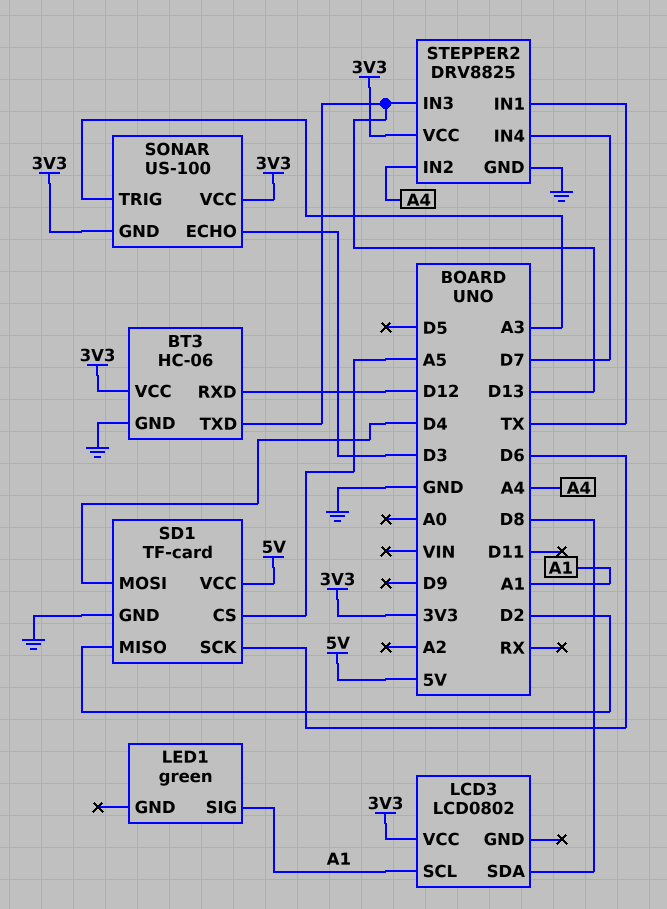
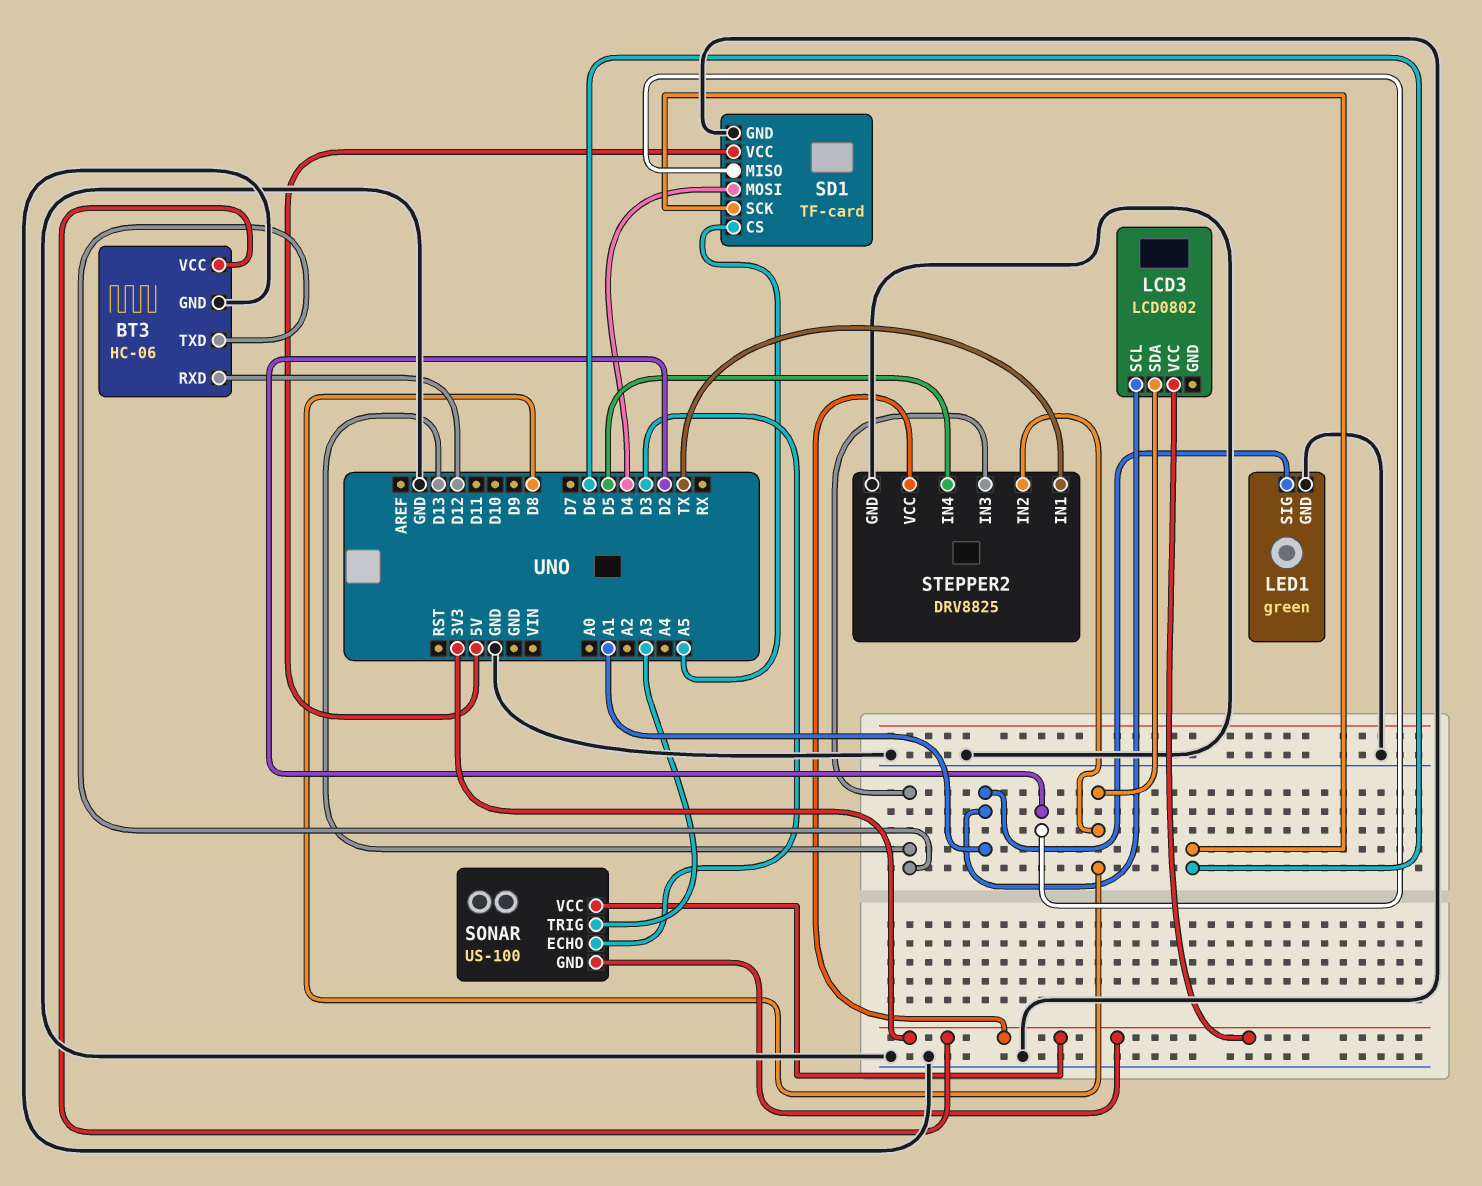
LED1 pin GND: none -> GND
STEPPER2 pin IN2: A4 -> D8
STEPPER2 pin IN4: D7 -> D5

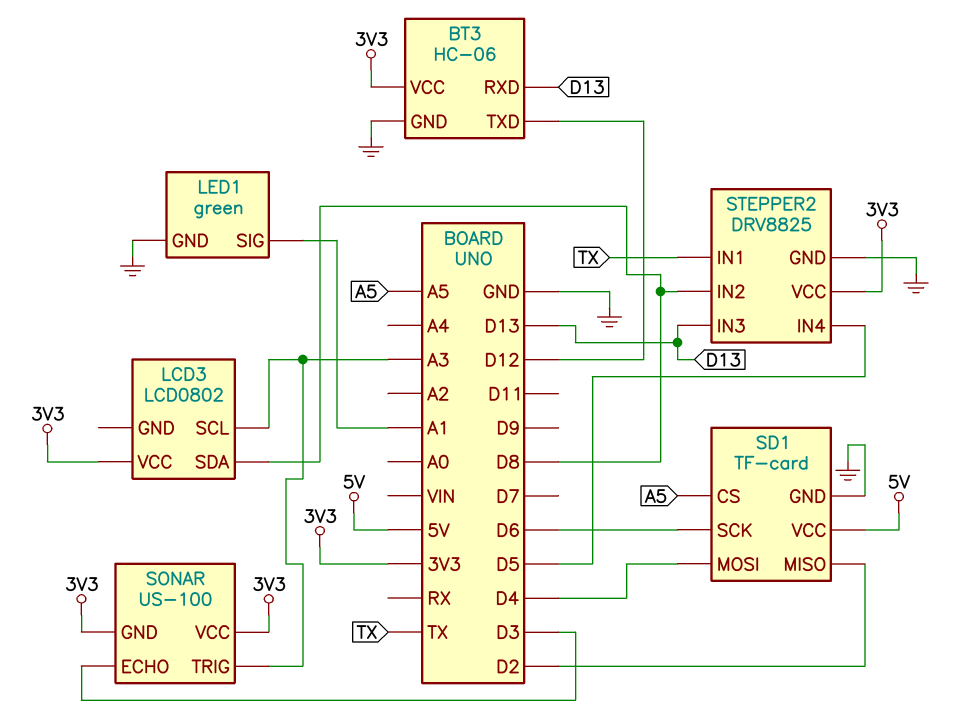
BT3 pin RXD: D12 -> D13
BT3 pin TXD: D13 -> D12
LCD3 pin SCL: A1 -> A3

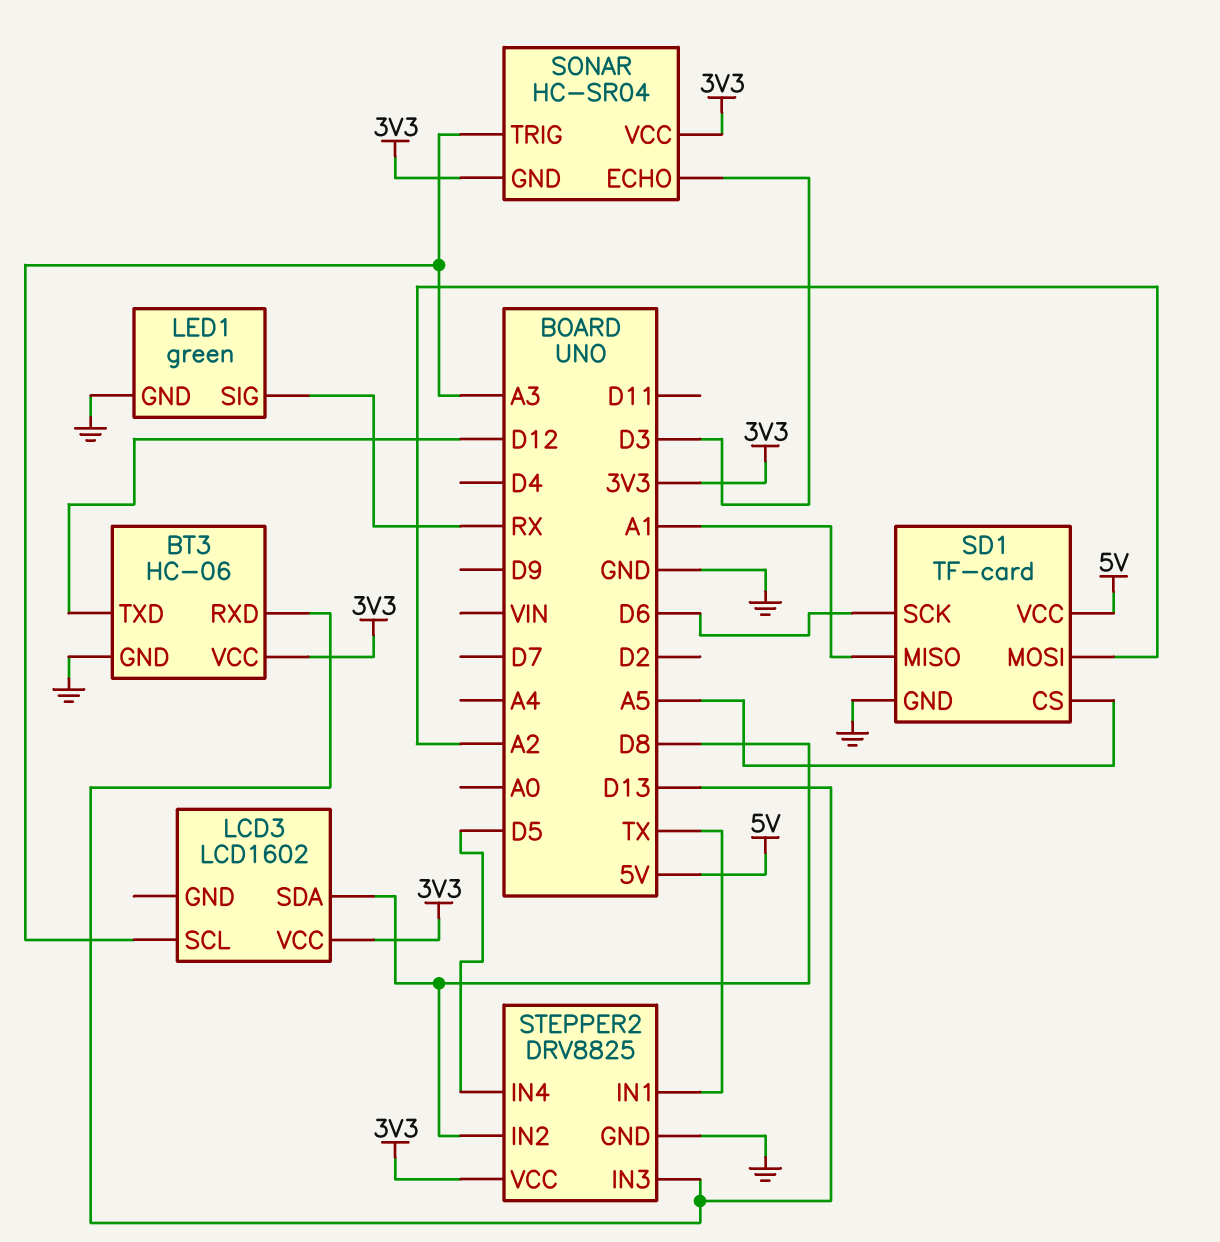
LCD3: LCD0802 -> LCD1602
LED1 pin SIG: A1 -> RX
SD1 pin MISO: D2 -> A1
SD1 pin MOSI: D4 -> A2
SONAR: US-100 -> HC-SR04

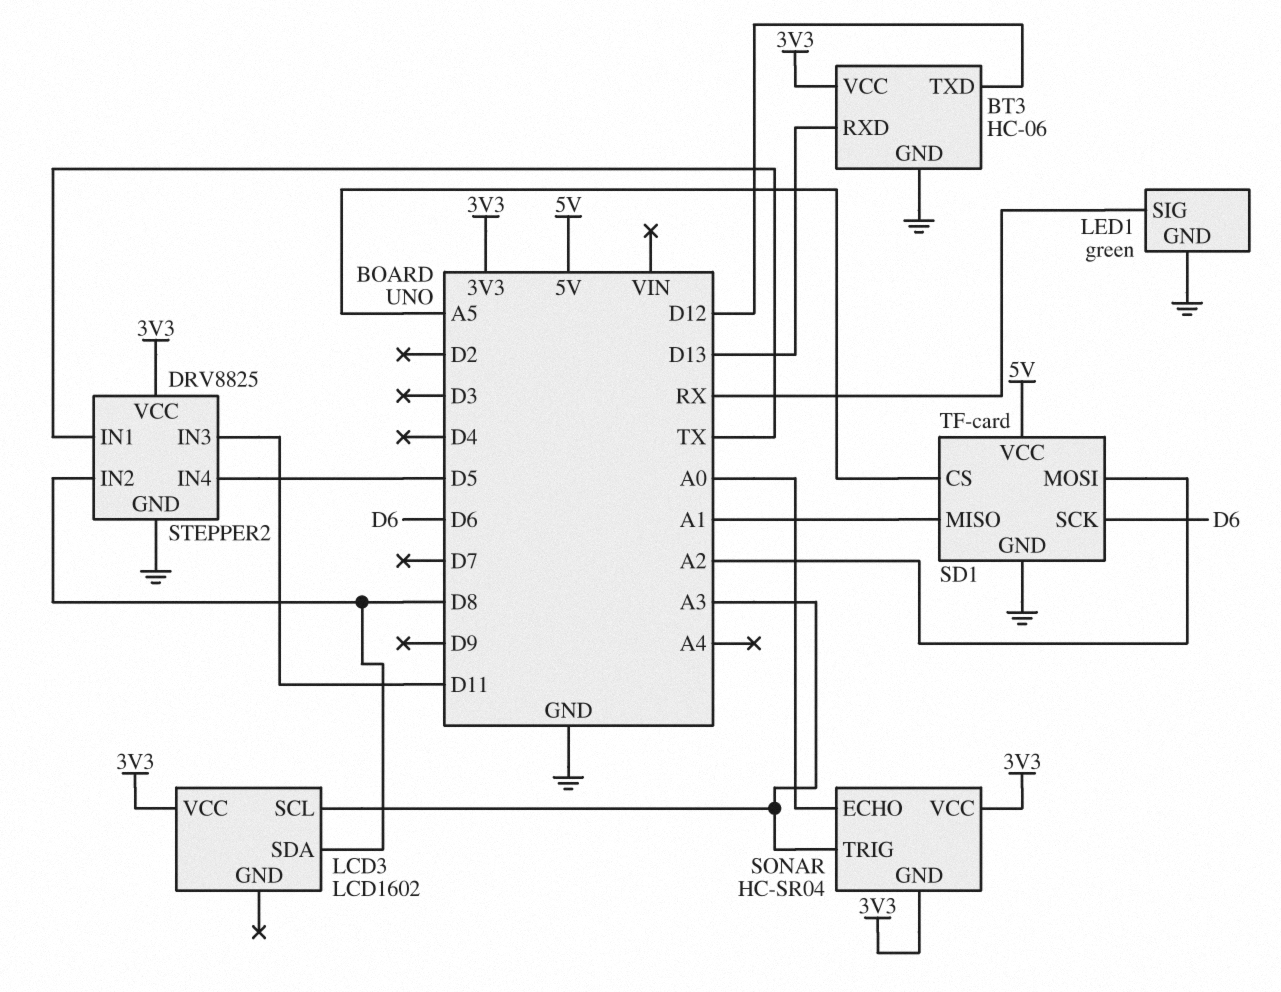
SONAR pin ECHO: D3 -> A0
STEPPER2 pin IN3: D13 -> D11

